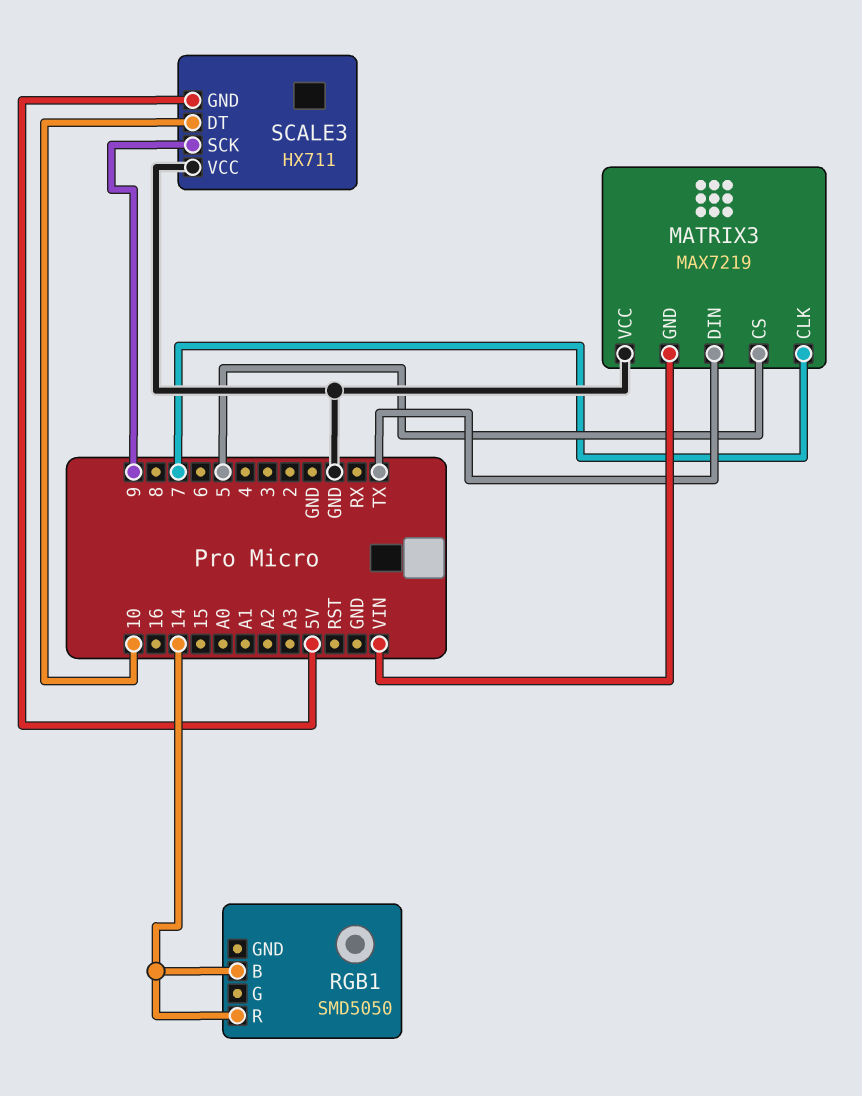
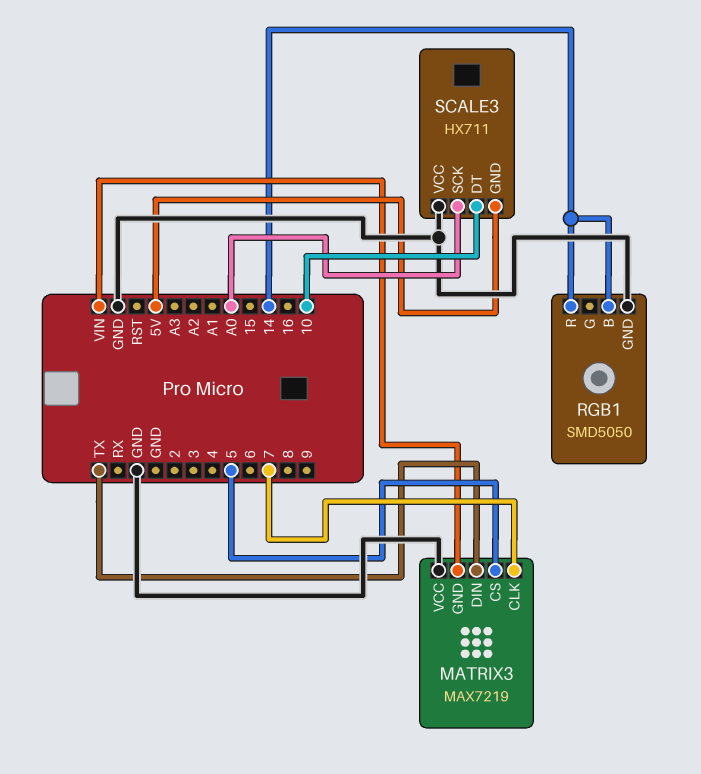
RGB1 pin GND: none -> GND
SCALE3 pin SCK: 9 -> A0

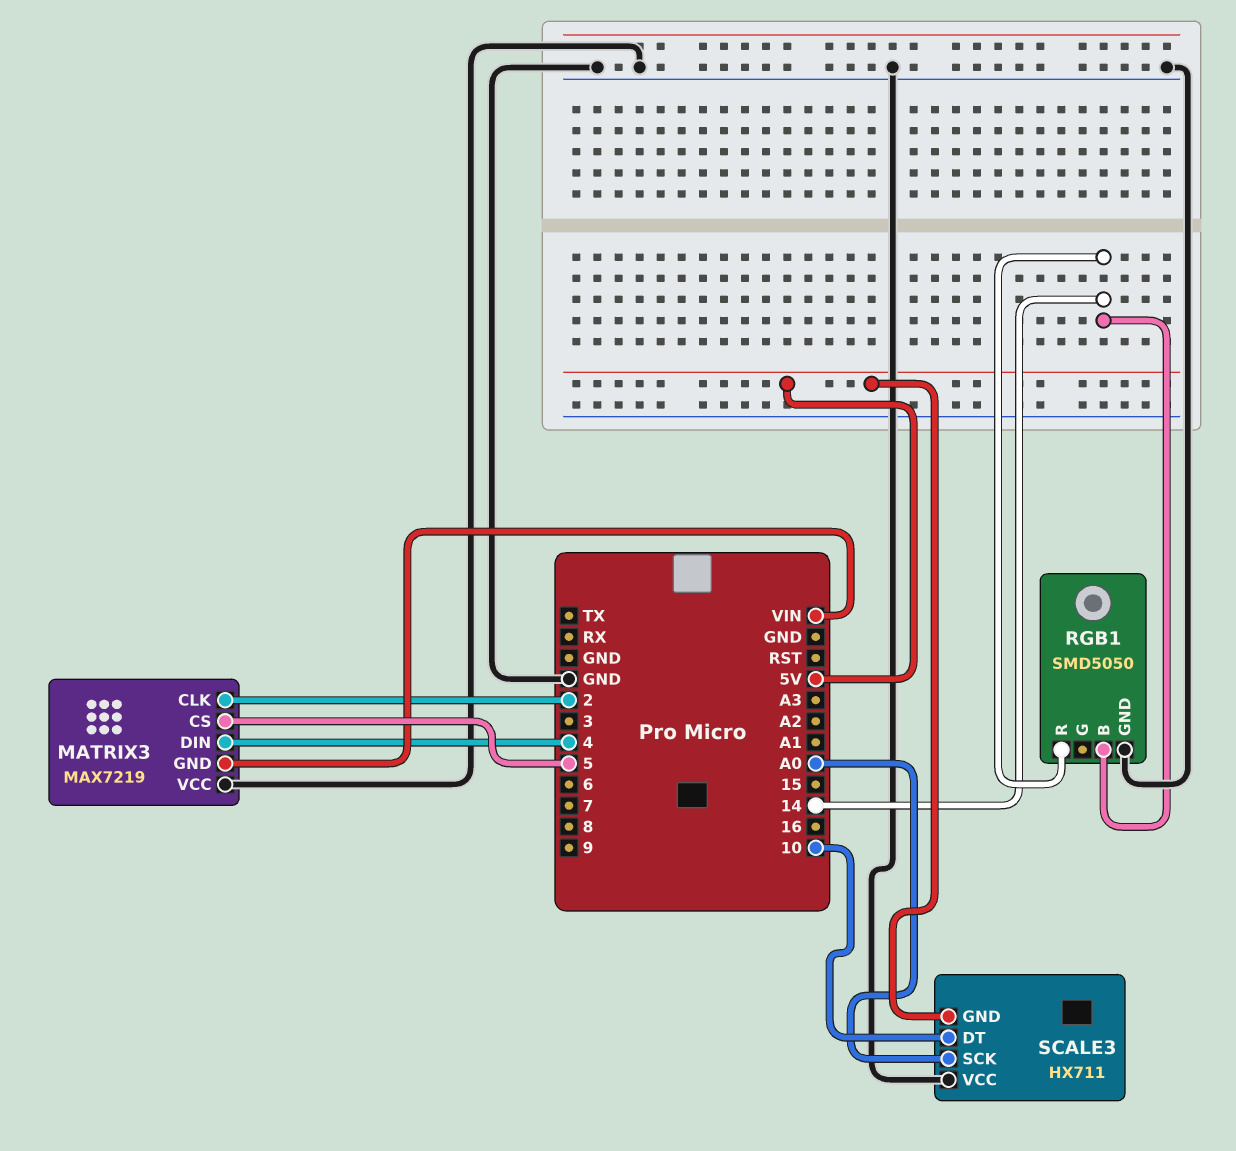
MATRIX3 pin CLK: 7 -> 2
MATRIX3 pin DIN: TX -> 4

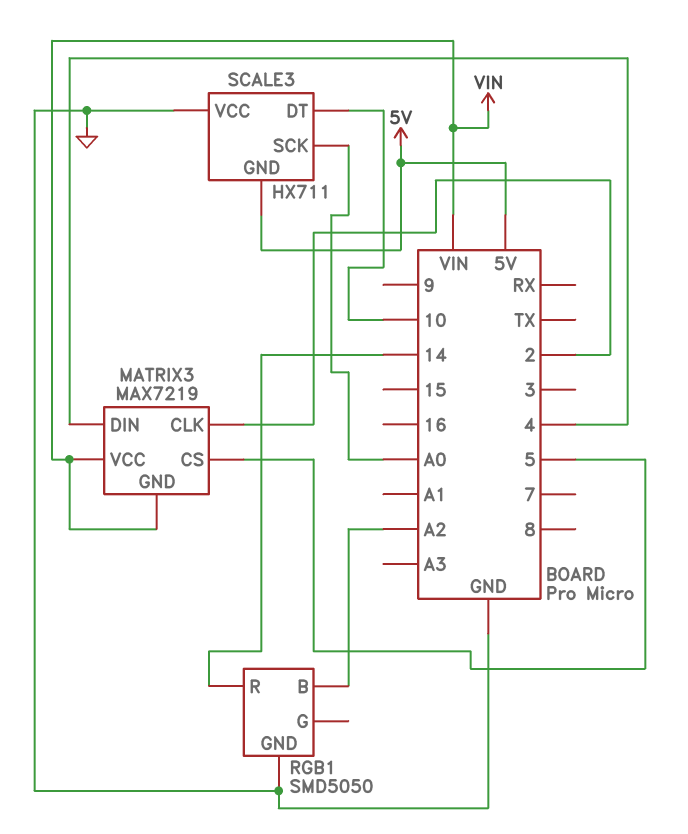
MATRIX3 pin VCC: GND -> VIN
RGB1 pin B: 14 -> A2

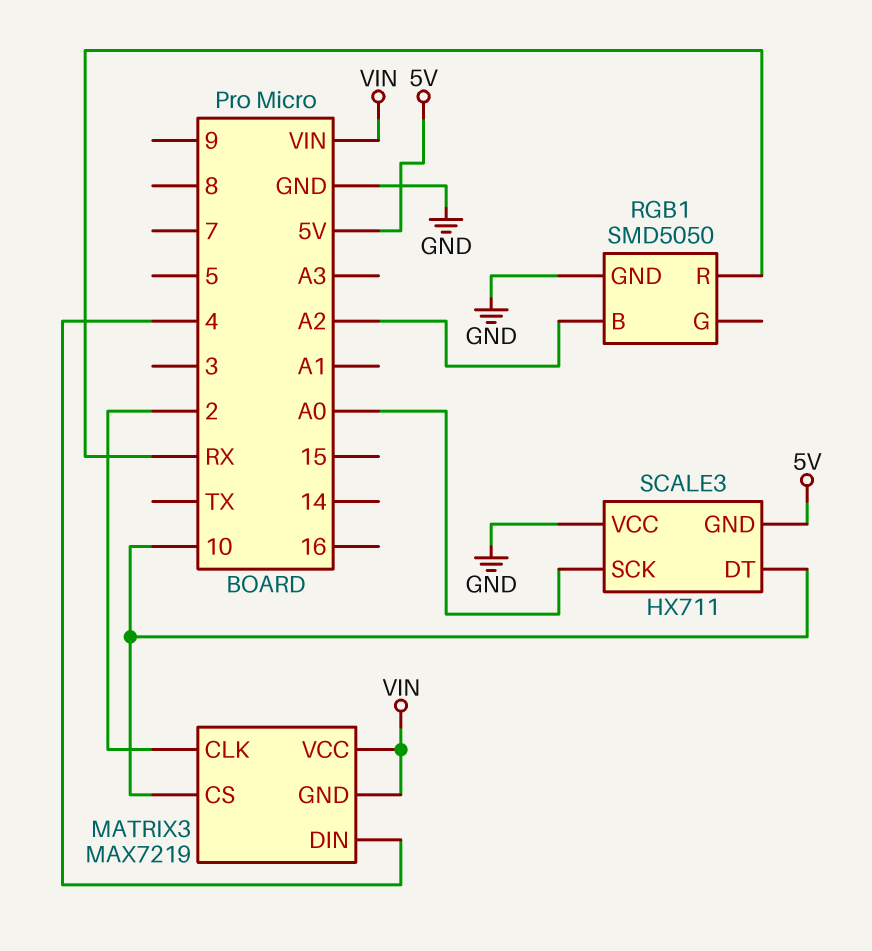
MATRIX3 pin CS: 5 -> 10
RGB1 pin R: 14 -> RX

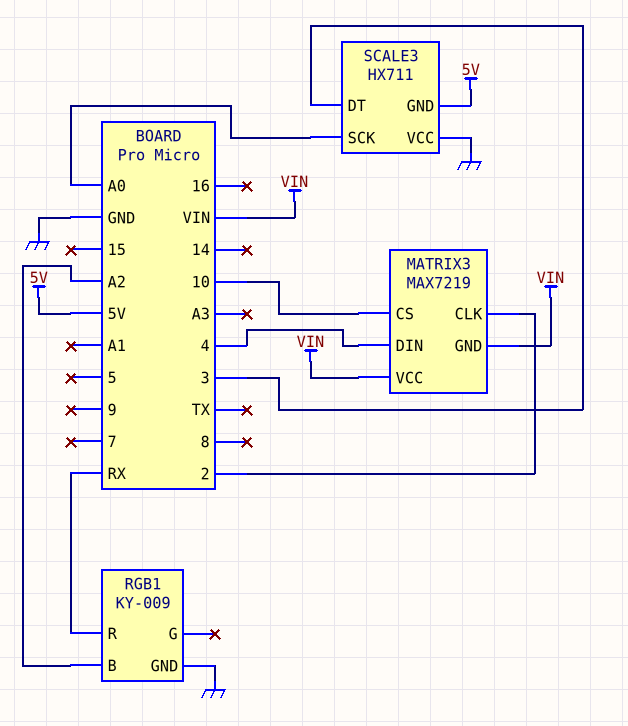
RGB1: SMD5050 -> KY-009
SCALE3 pin DT: 10 -> 3

